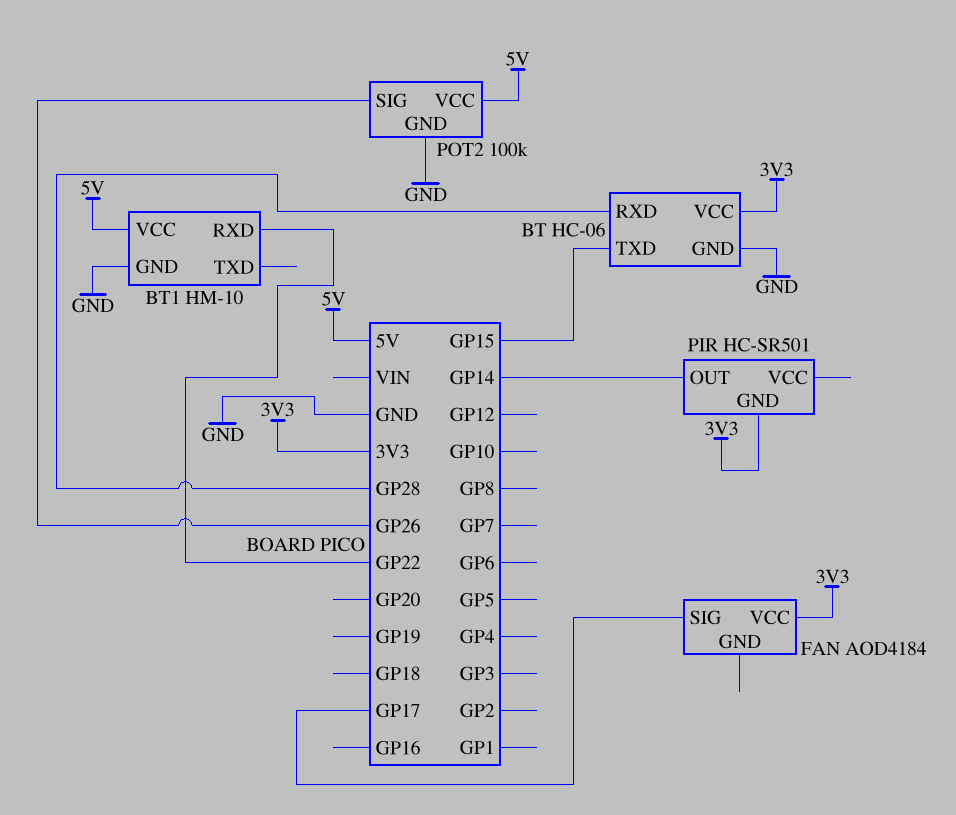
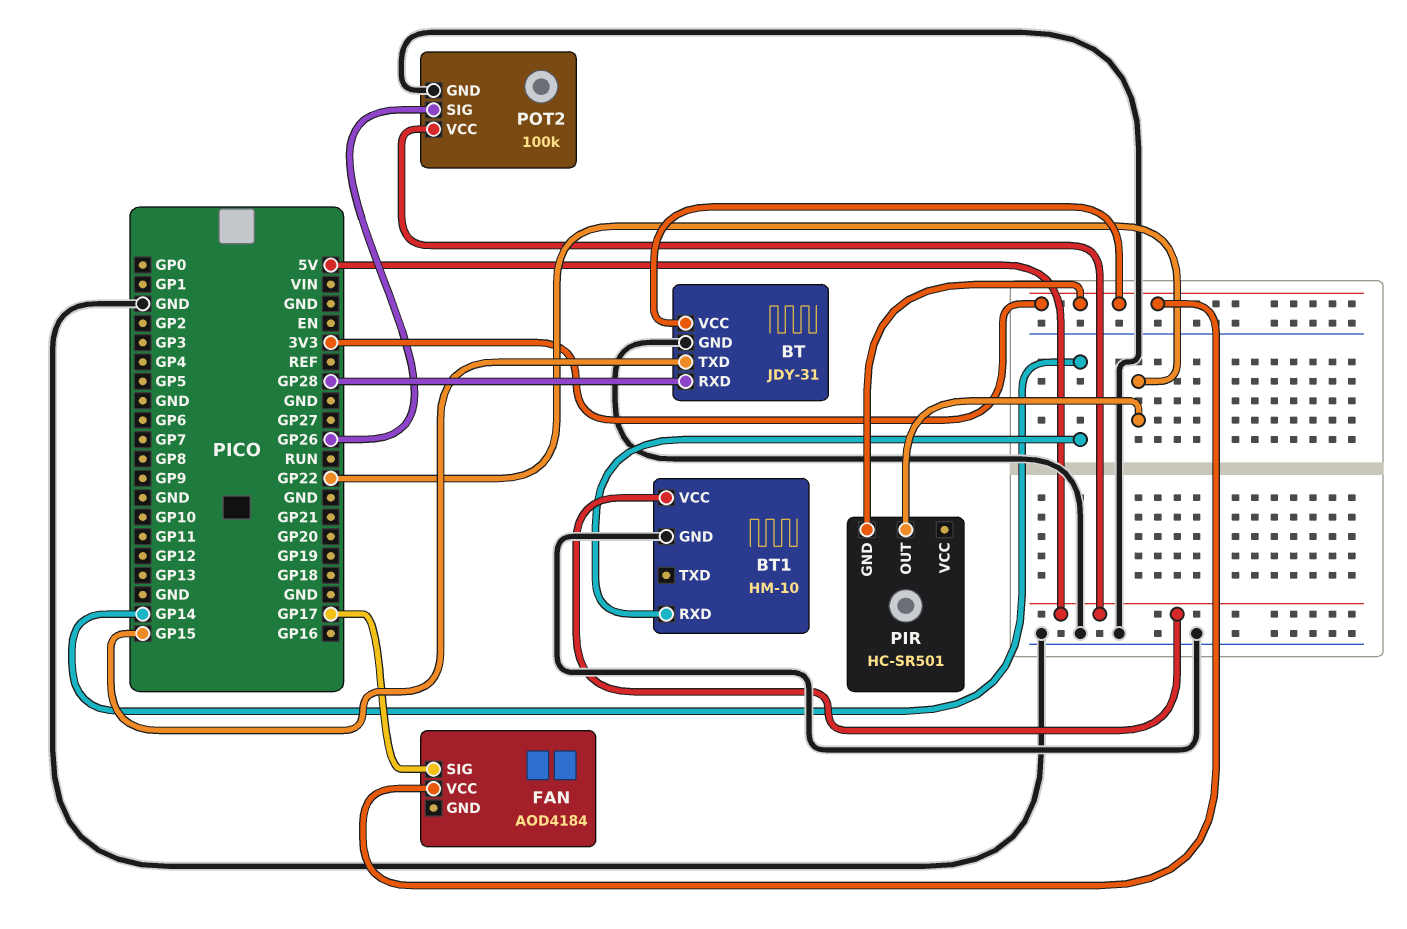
BT: HC-06 -> JDY-31
BT1 pin RXD: GP22 -> GP14
PIR pin OUT: GP14 -> GP22

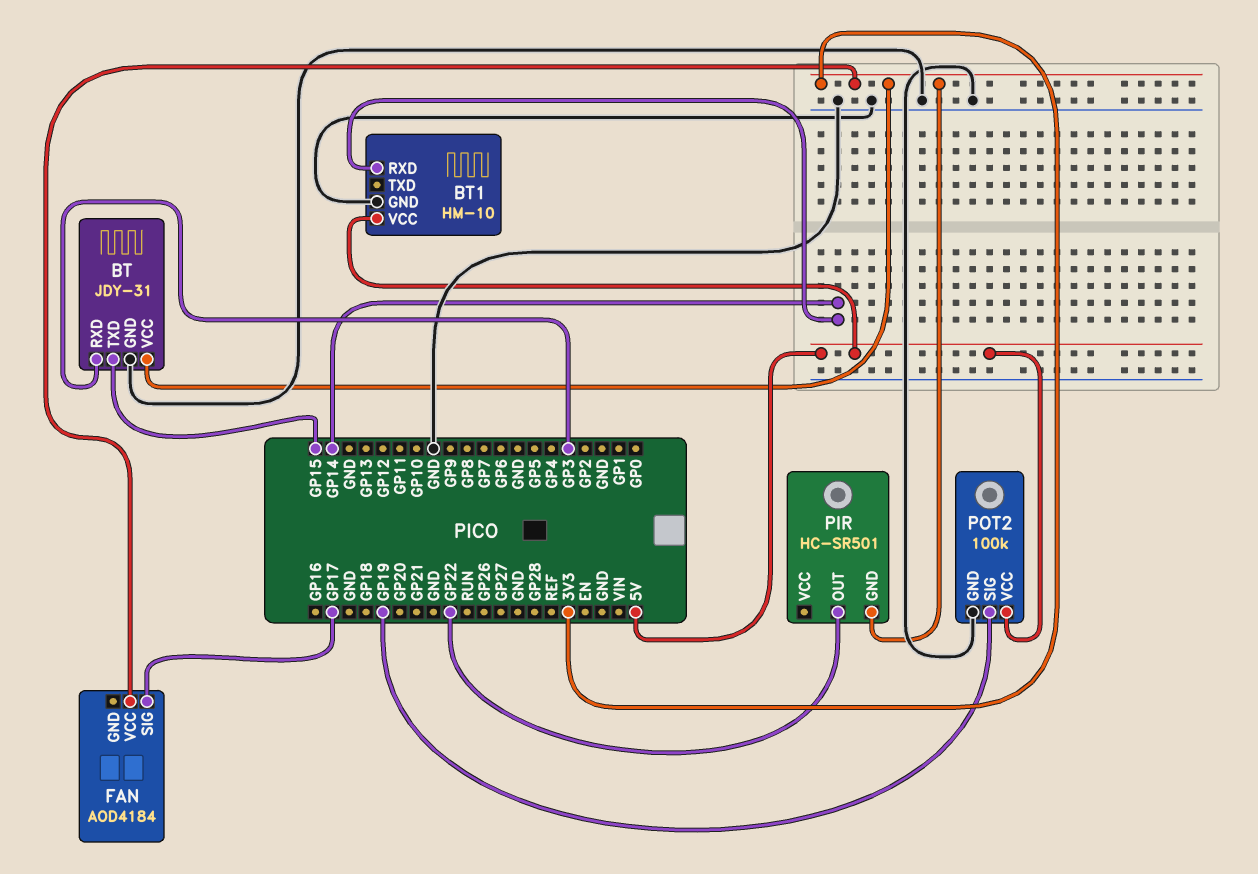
BT pin RXD: GP28 -> GP3
POT2 pin SIG: GP26 -> GP19

